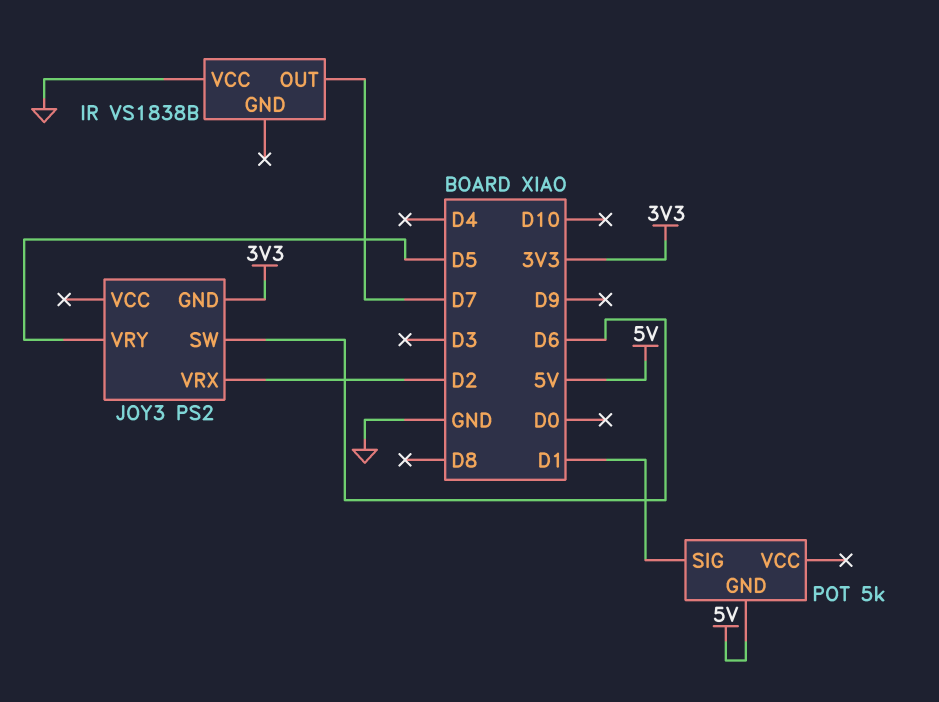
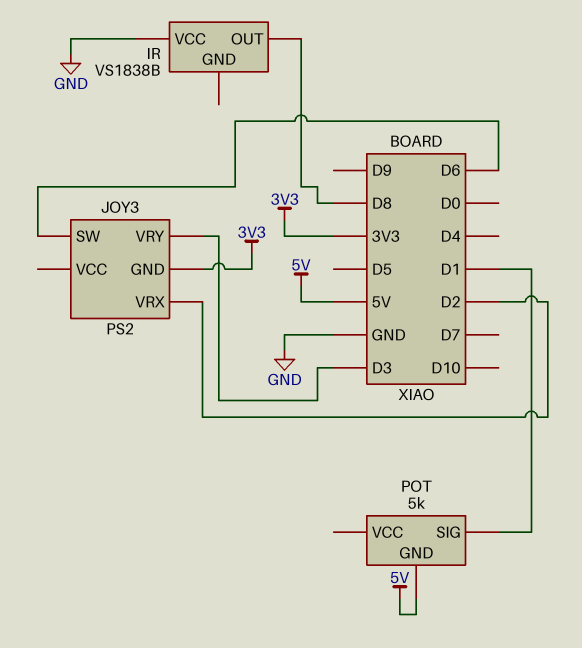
IR pin OUT: D7 -> D8
JOY3 pin VRY: D5 -> D3

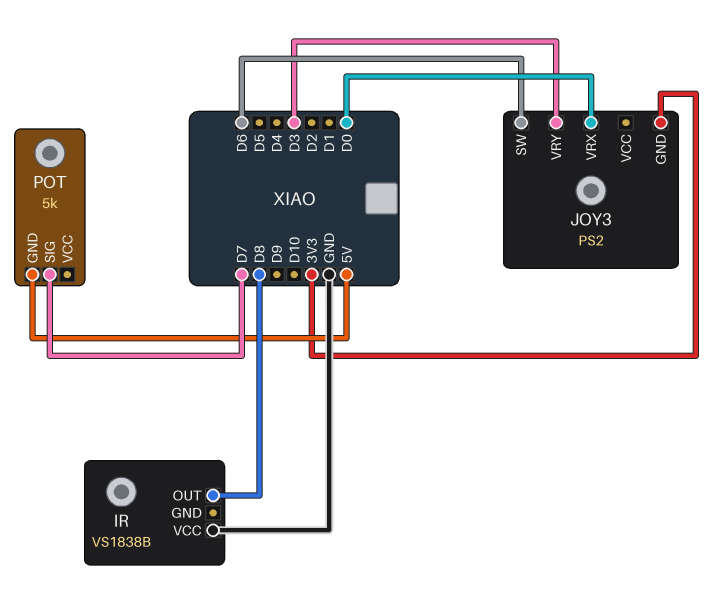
JOY3 pin VRX: D2 -> D0
POT pin SIG: D1 -> D7

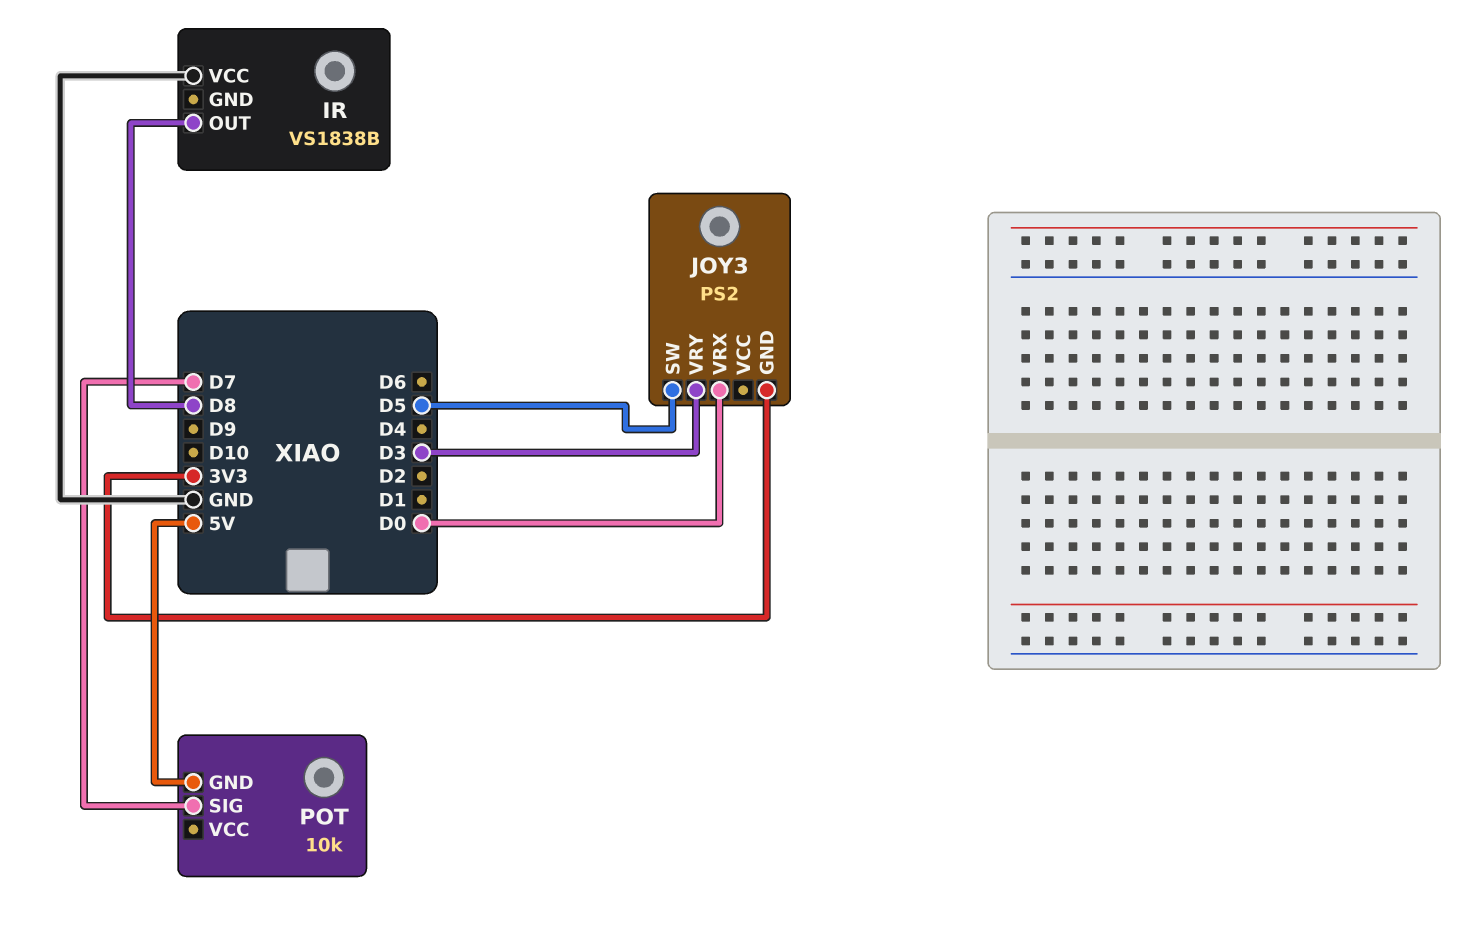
JOY3 pin SW: D6 -> D5
POT: 5k -> 10k

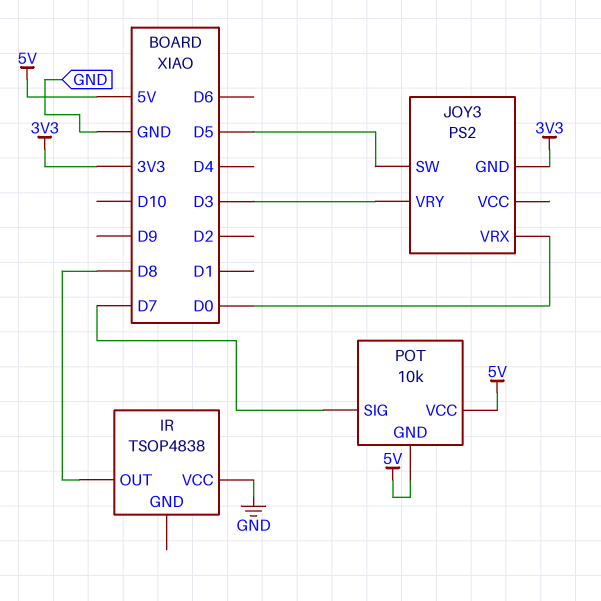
IR: VS1838B -> TSOP4838
POT pin VCC: none -> 5V

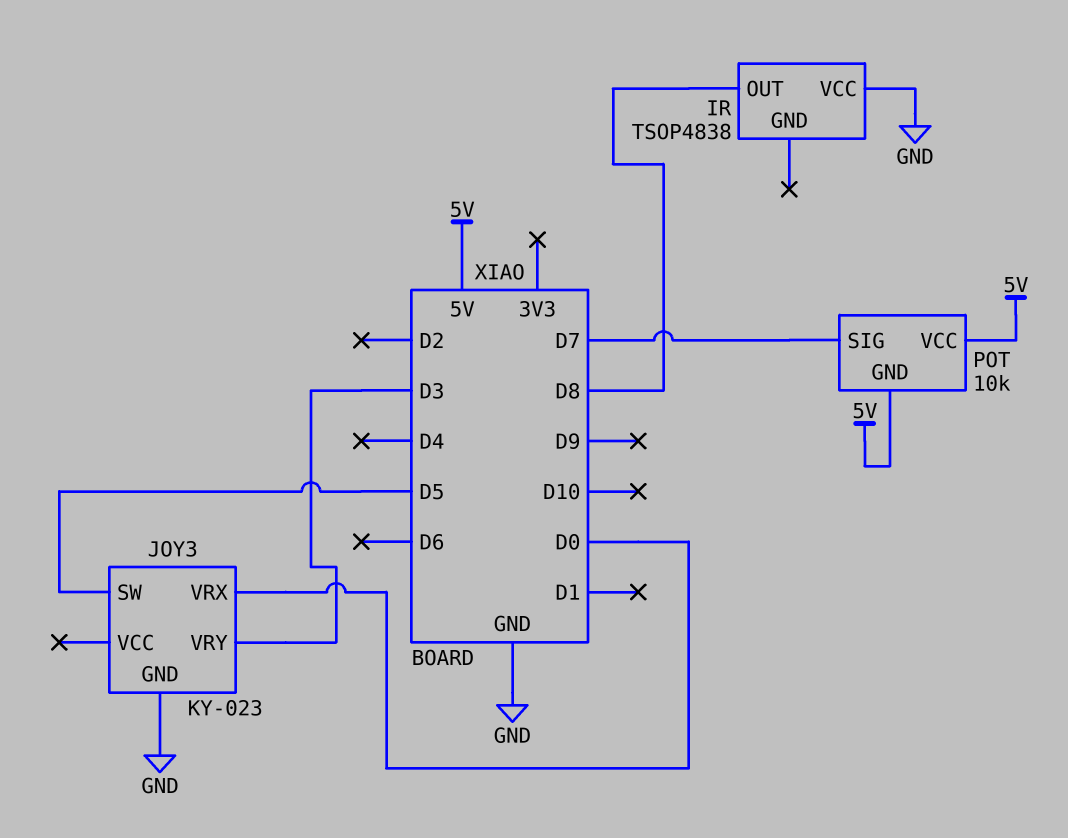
JOY3: PS2 -> KY-023
JOY3 pin GND: 3V3 -> GND

